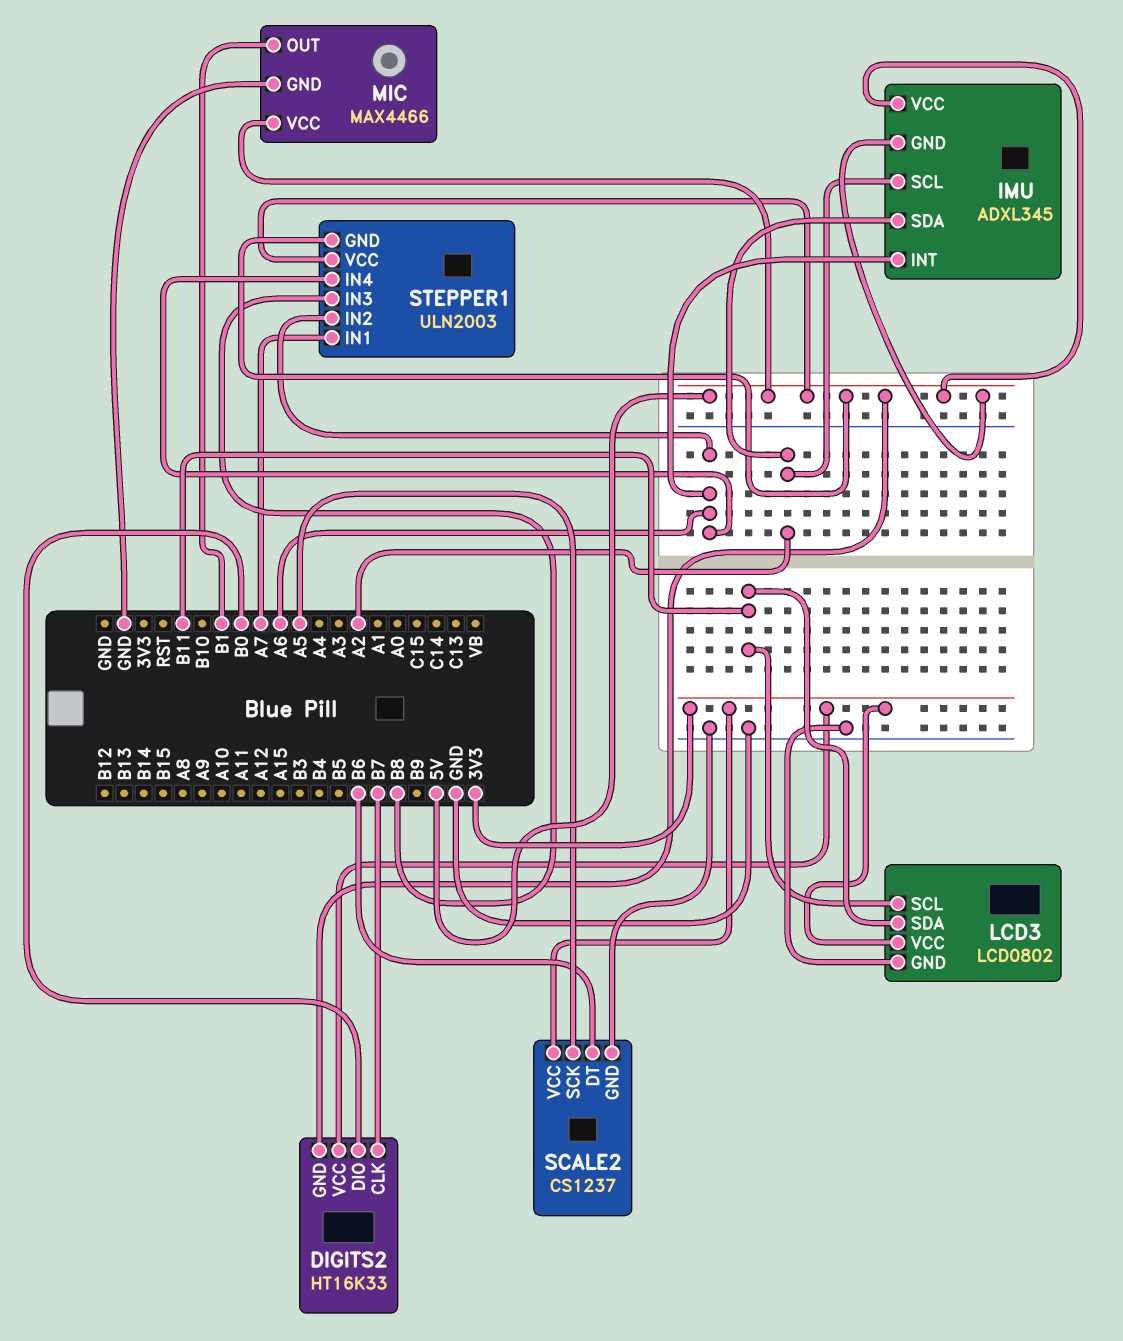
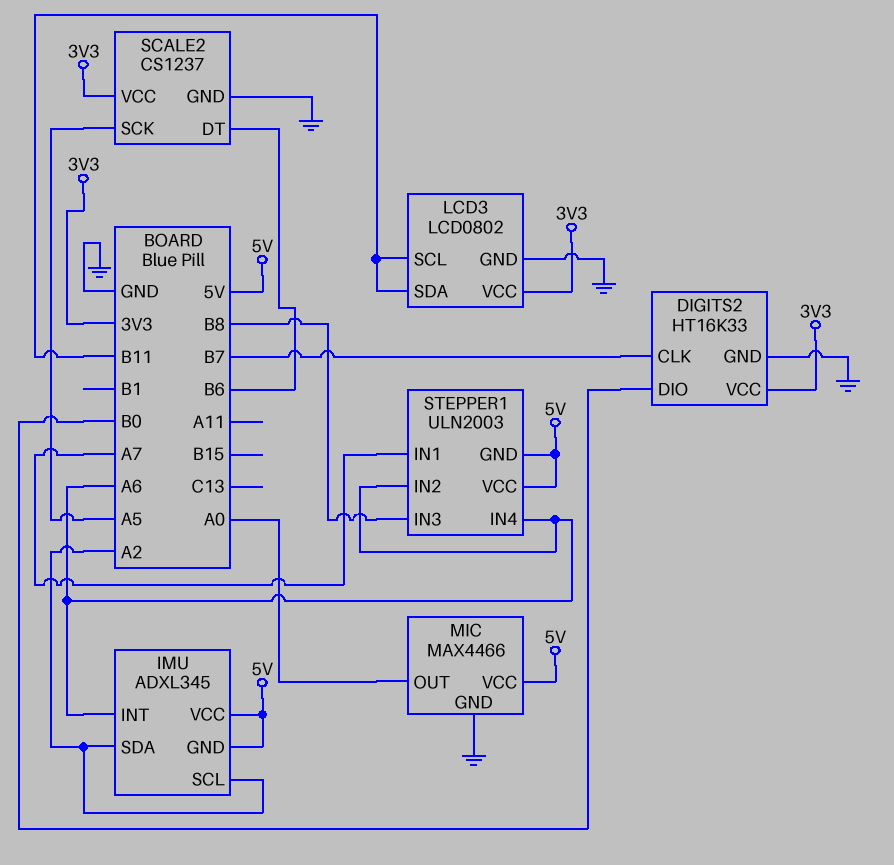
DIGITS2 pin GND: 5V -> GND
MIC pin OUT: B1 -> A0

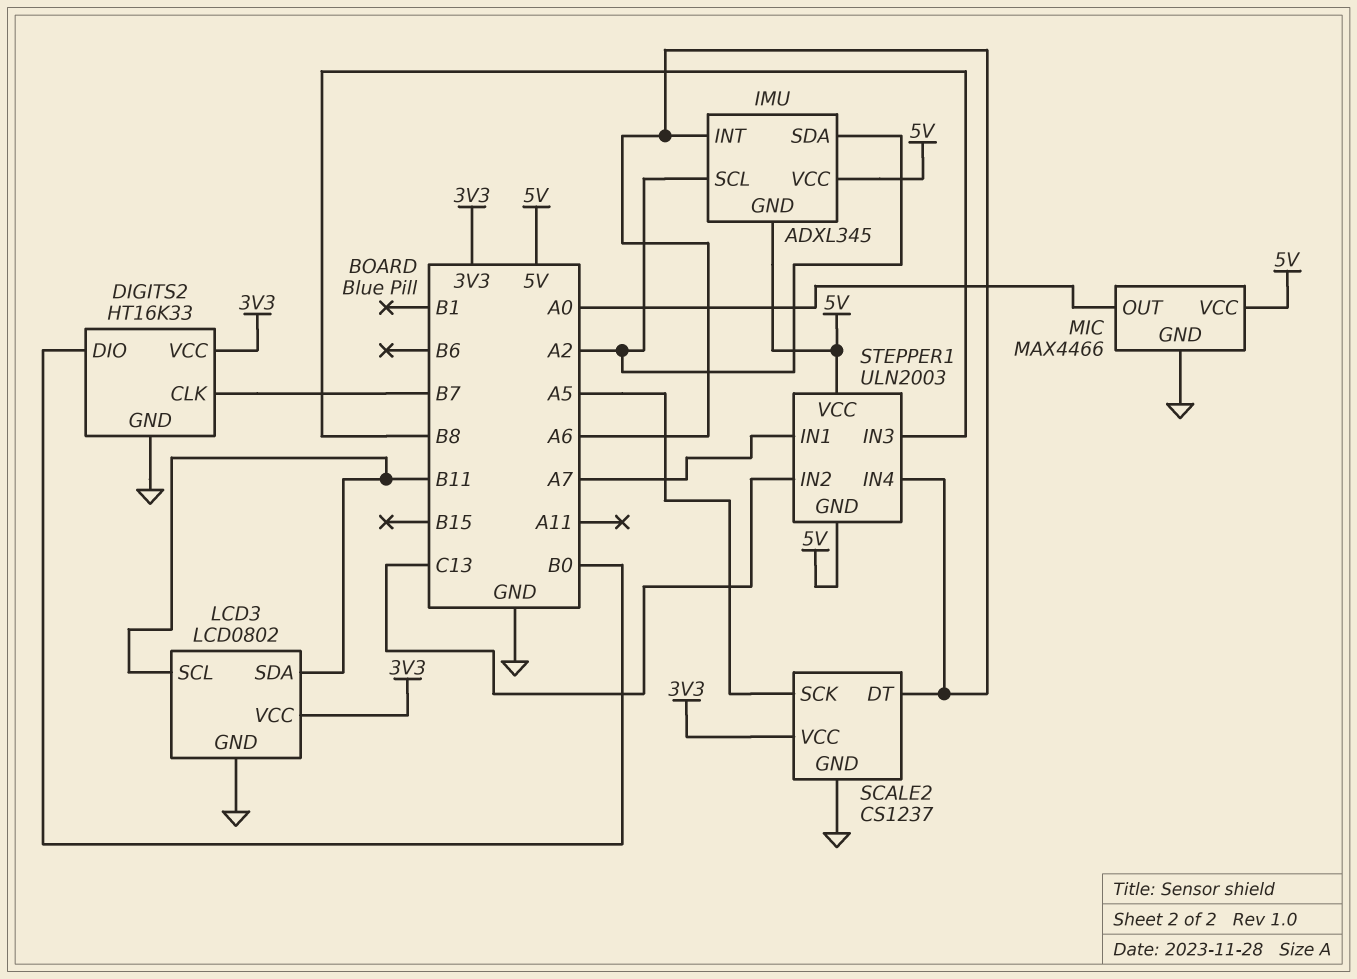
SCALE2 pin DT: B6 -> A6
STEPPER1 pin IN2: A6 -> C13

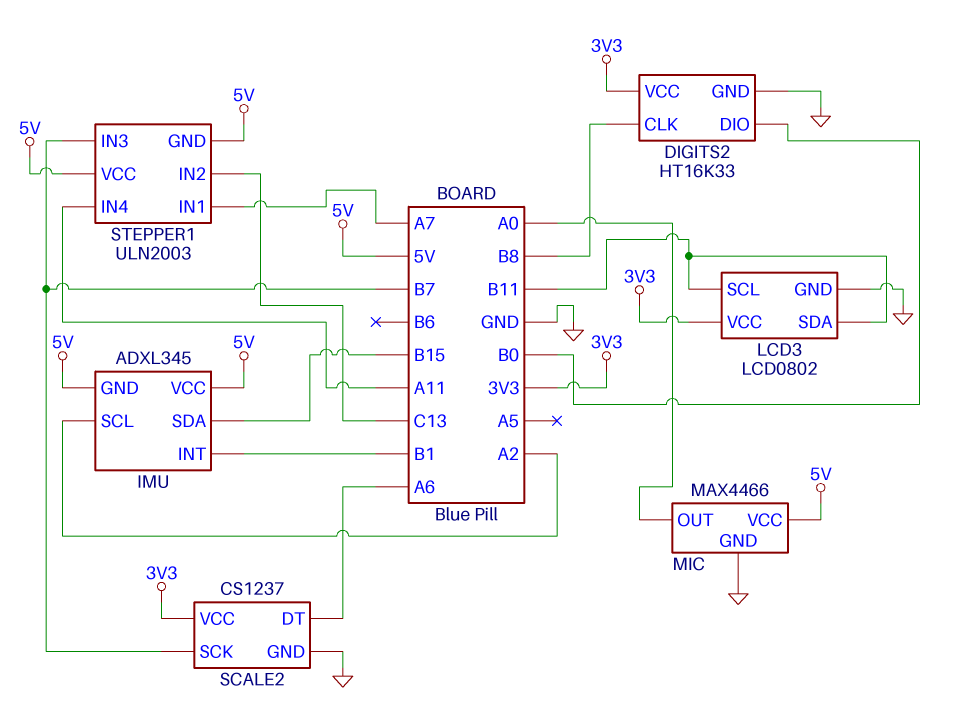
DIGITS2 pin CLK: B7 -> B8
IMU pin INT: A6 -> B1
IMU pin SDA: A2 -> B15
SCALE2 pin SCK: A5 -> B7
STEPPER1 pin IN3: B8 -> B7
STEPPER1 pin IN4: A6 -> A11

